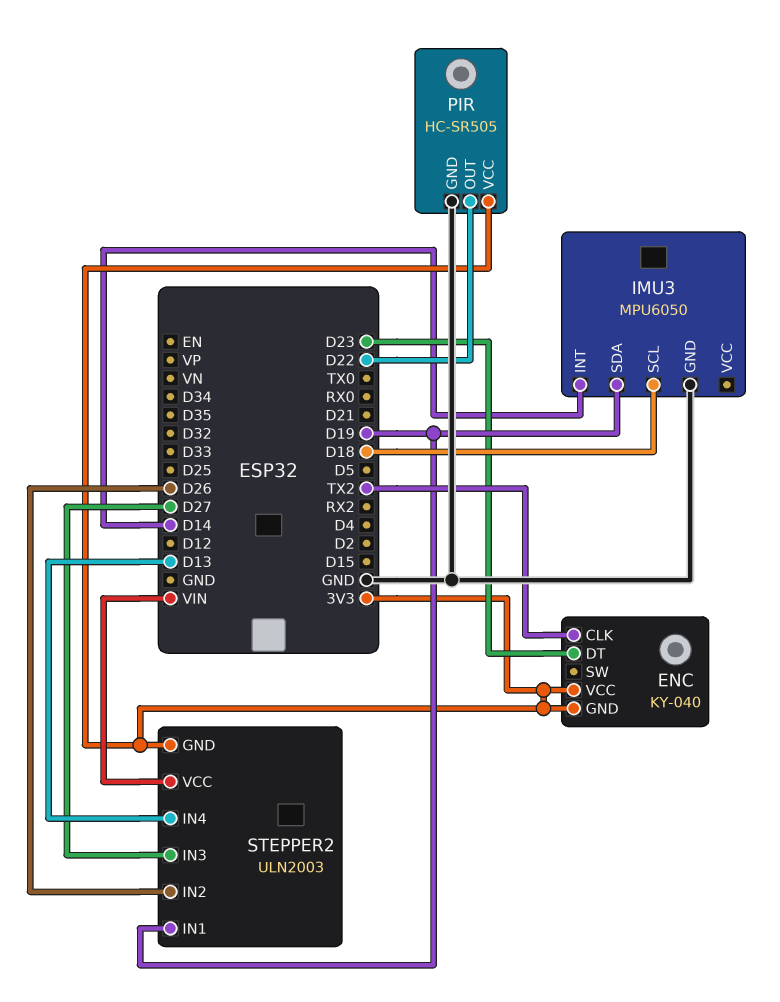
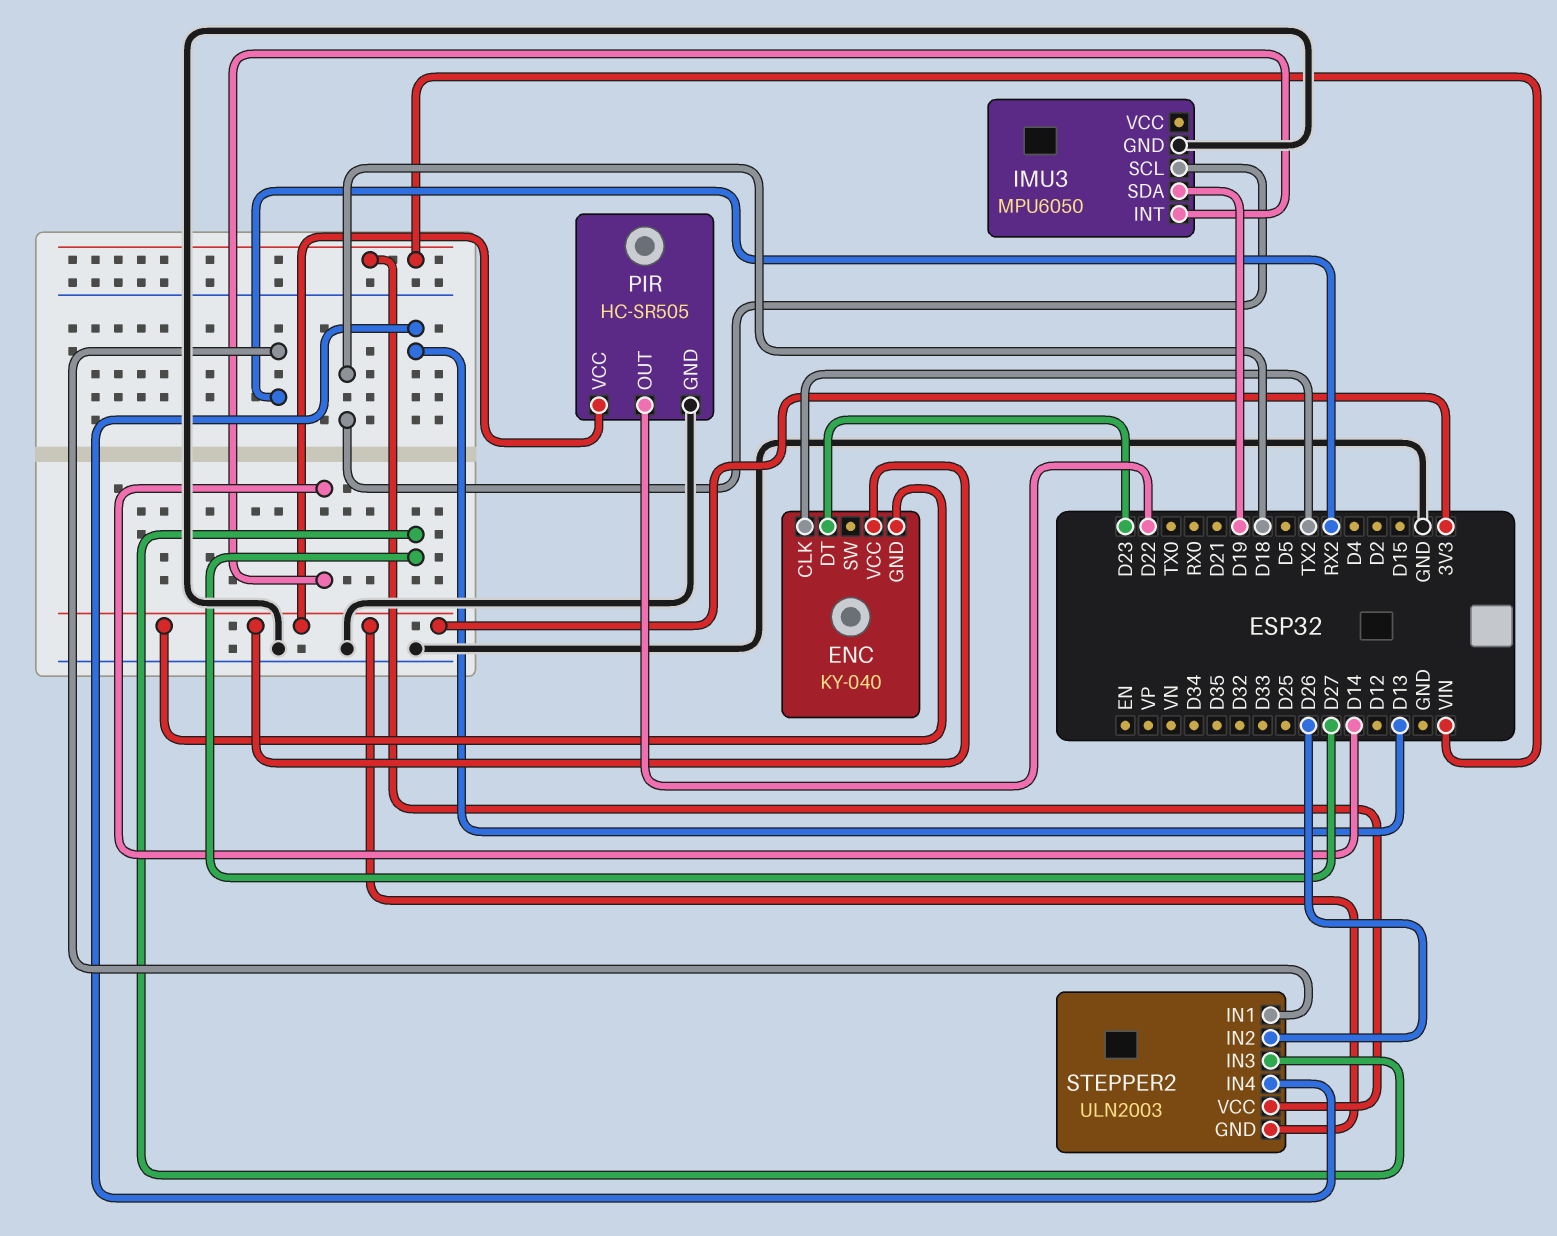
STEPPER2 pin IN1: D19 -> RX2

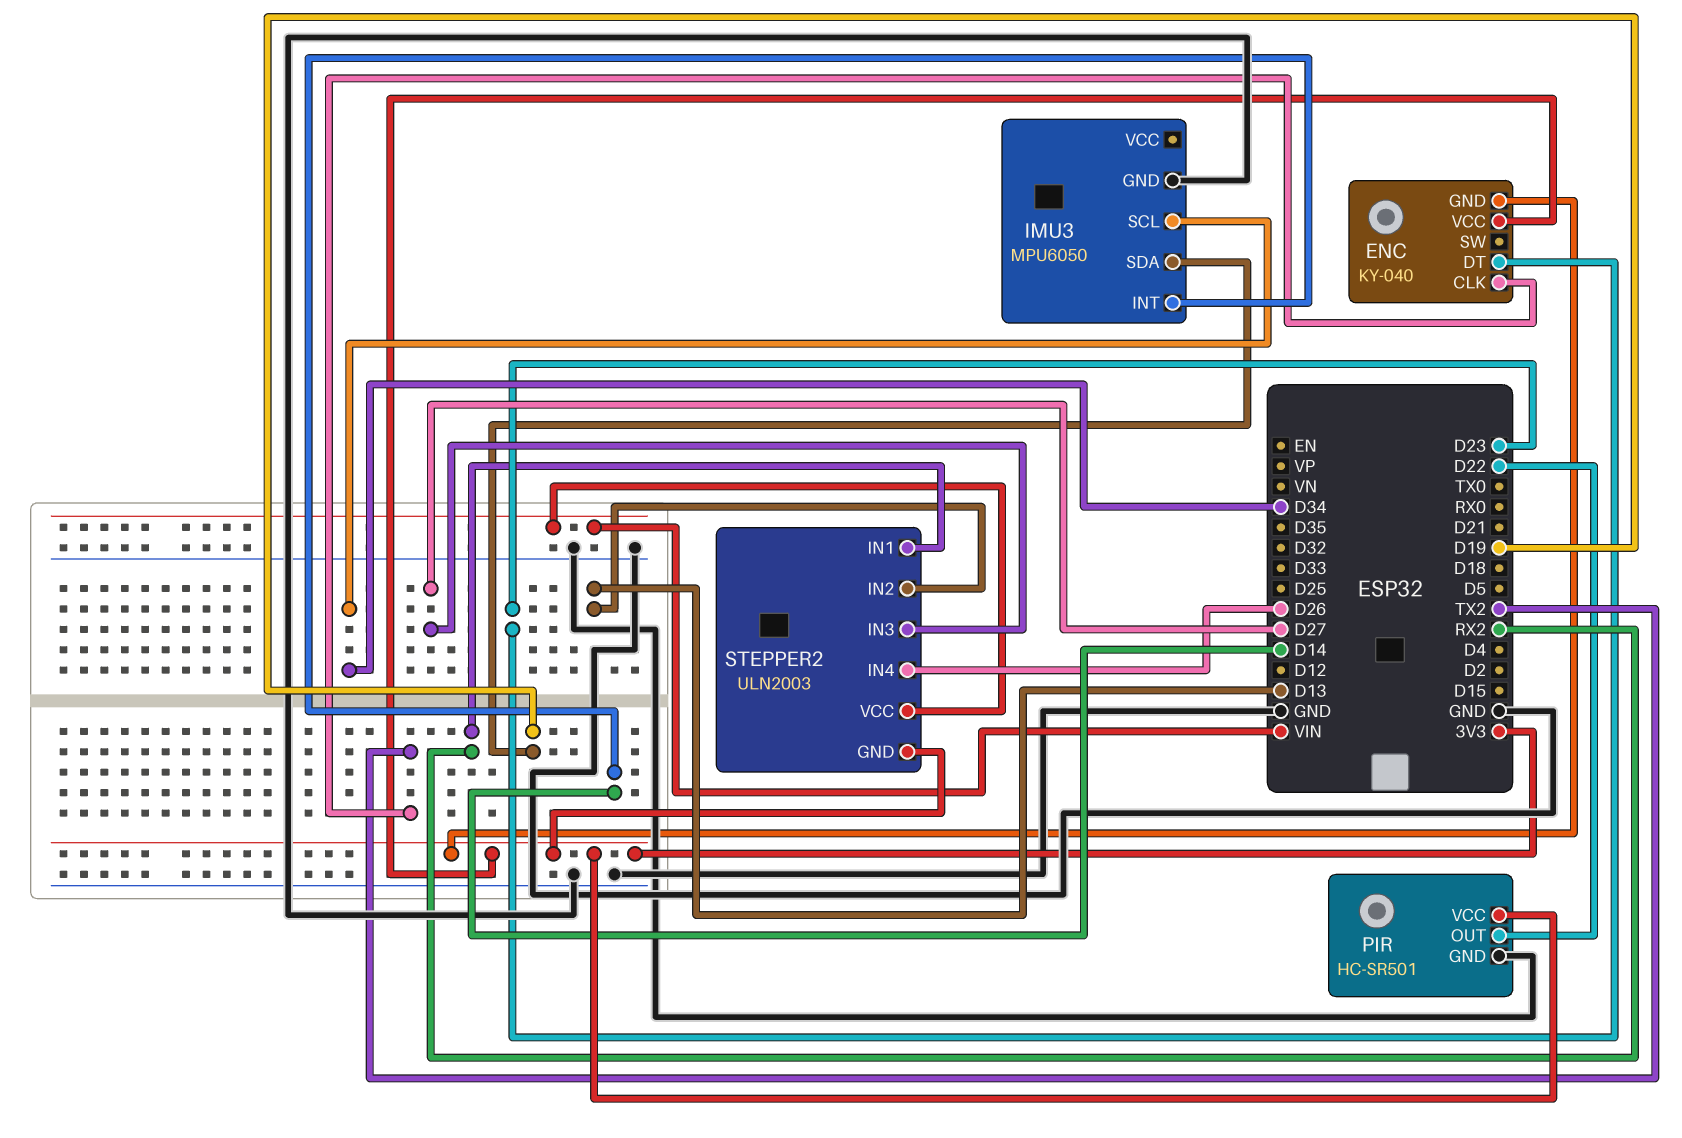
IMU3 pin SCL: D18 -> D34
PIR: HC-SR505 -> HC-SR501
STEPPER2 pin IN2: D26 -> D13
STEPPER2 pin IN4: D13 -> D26

